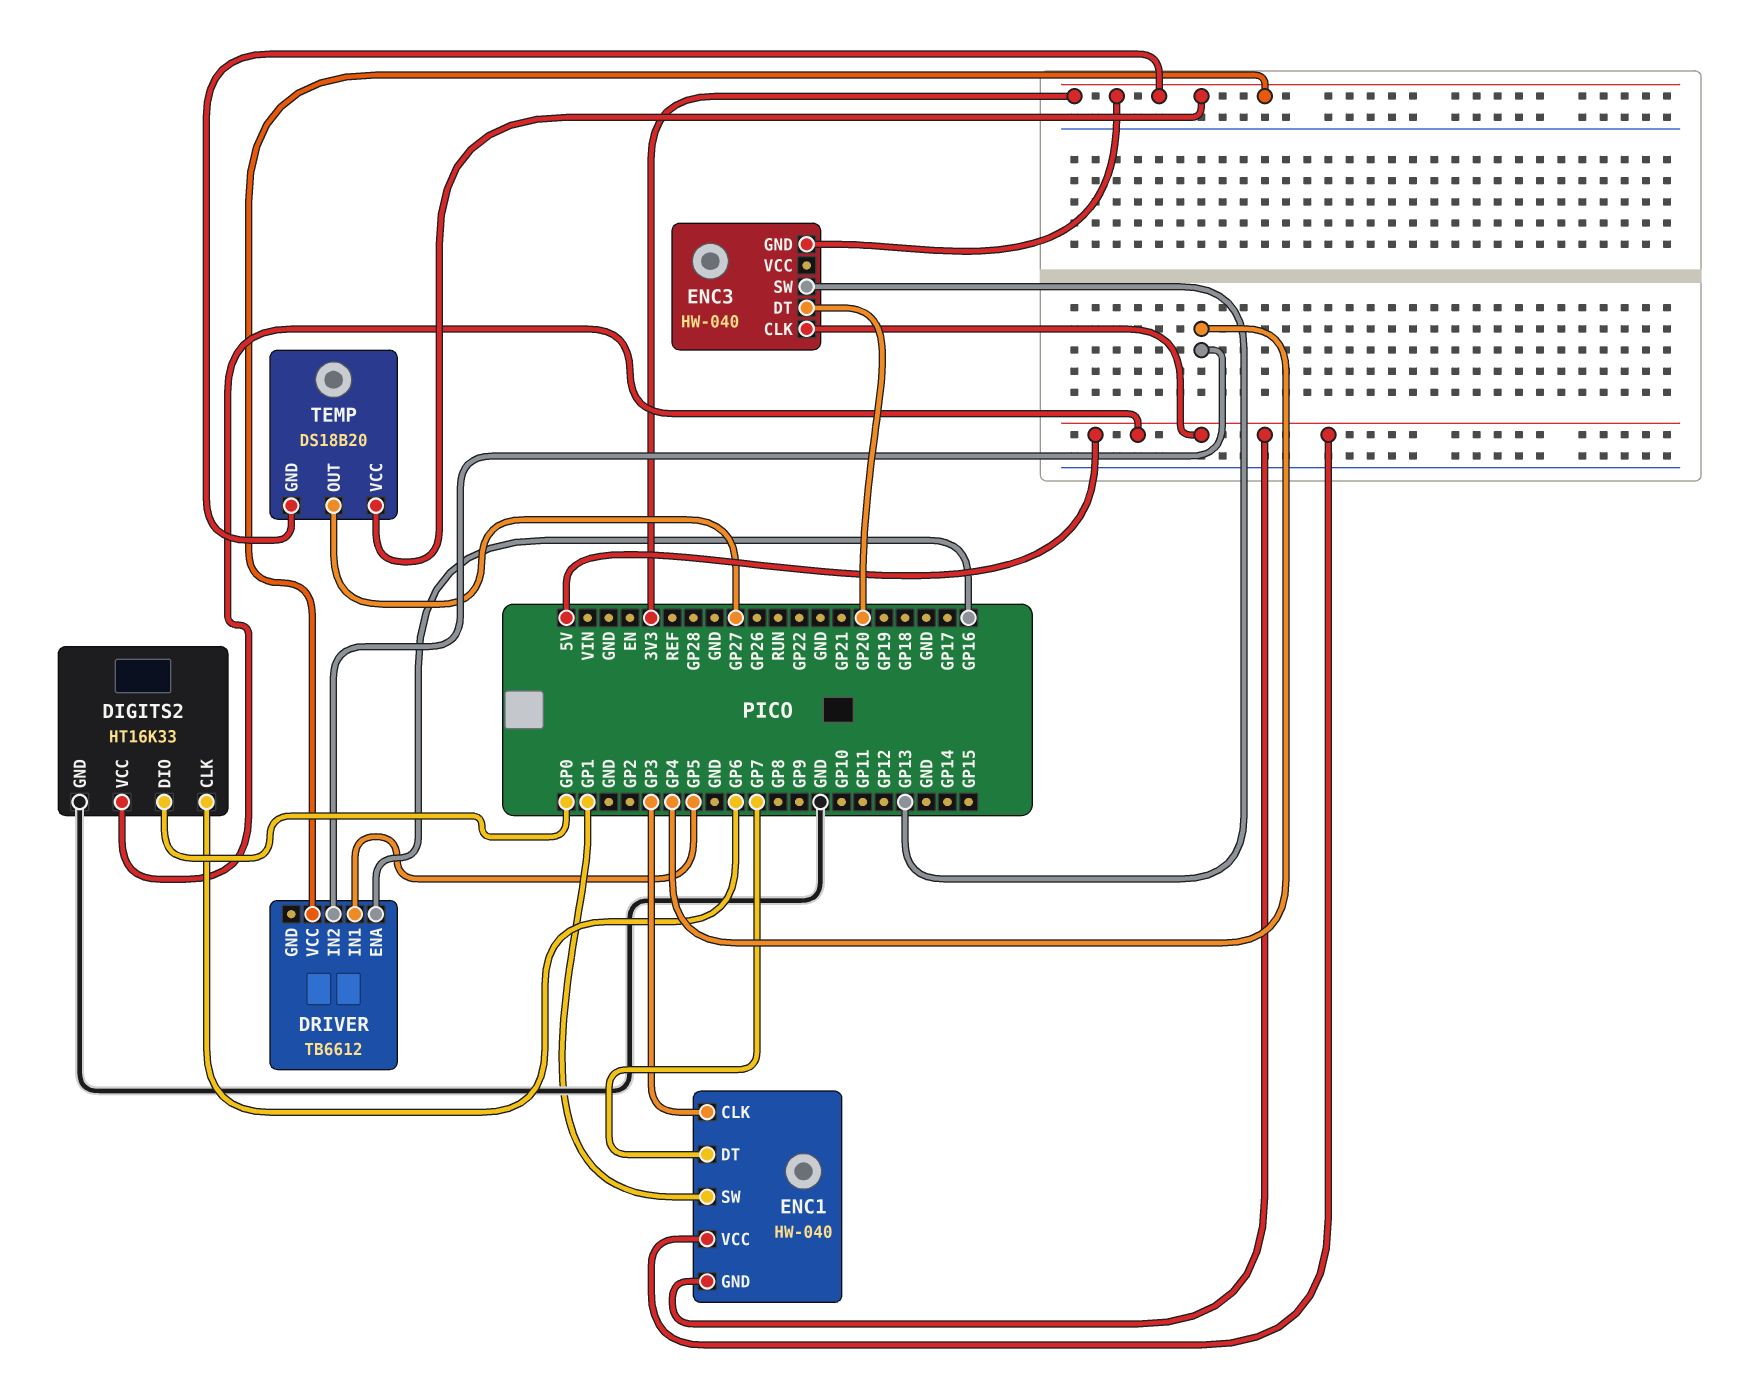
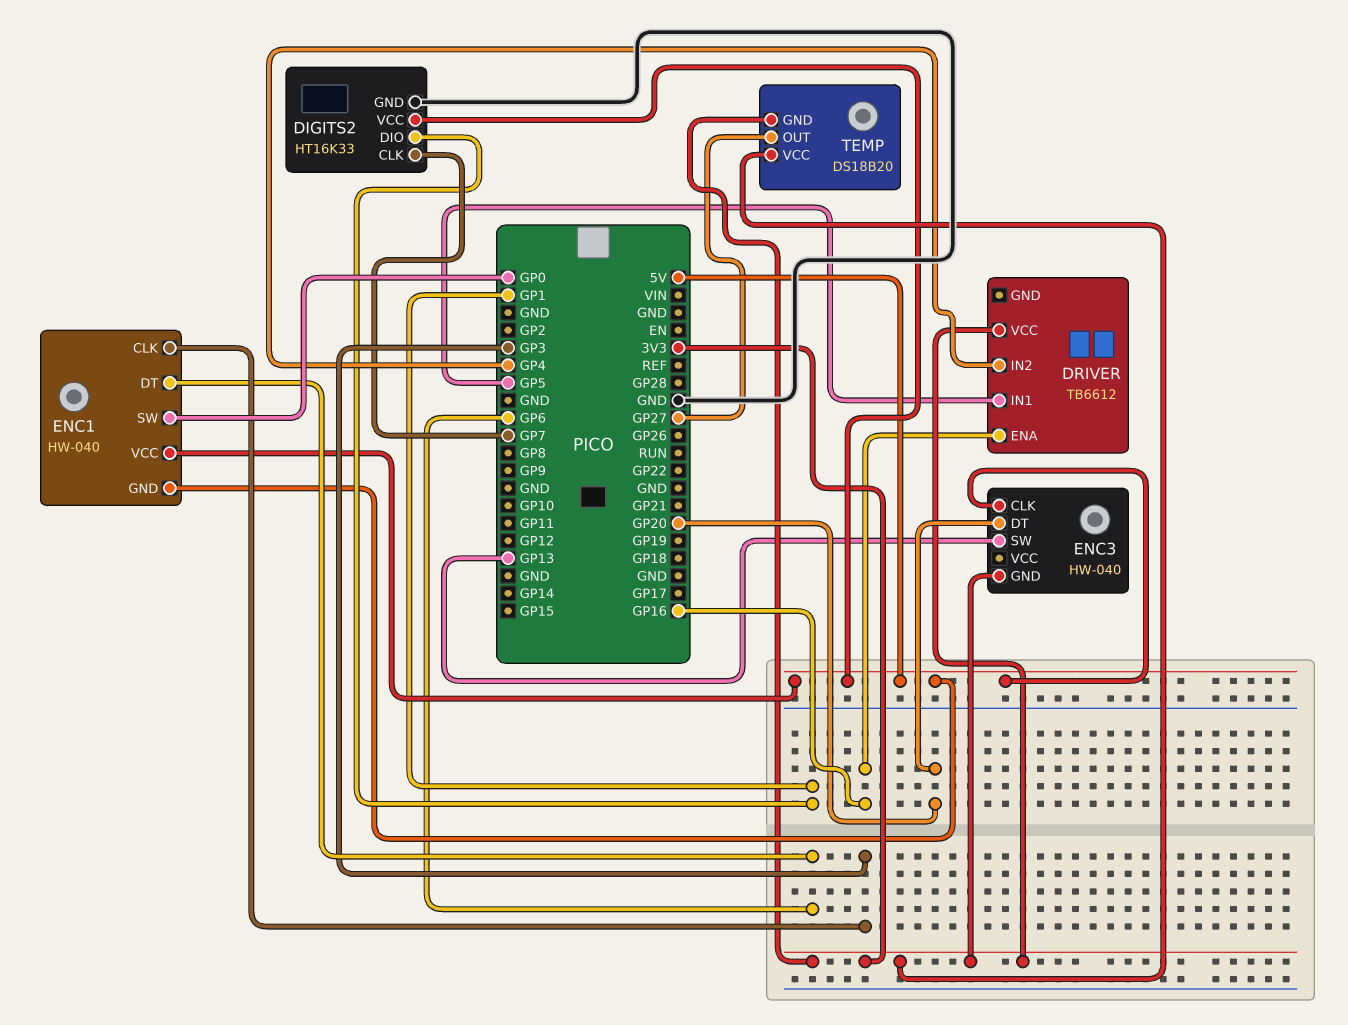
DIGITS2 pin CLK: GP6 -> GP7
DIGITS2 pin DIO: GP0 -> GP1
ENC1 pin DT: GP7 -> GP6
ENC1 pin SW: GP1 -> GP0

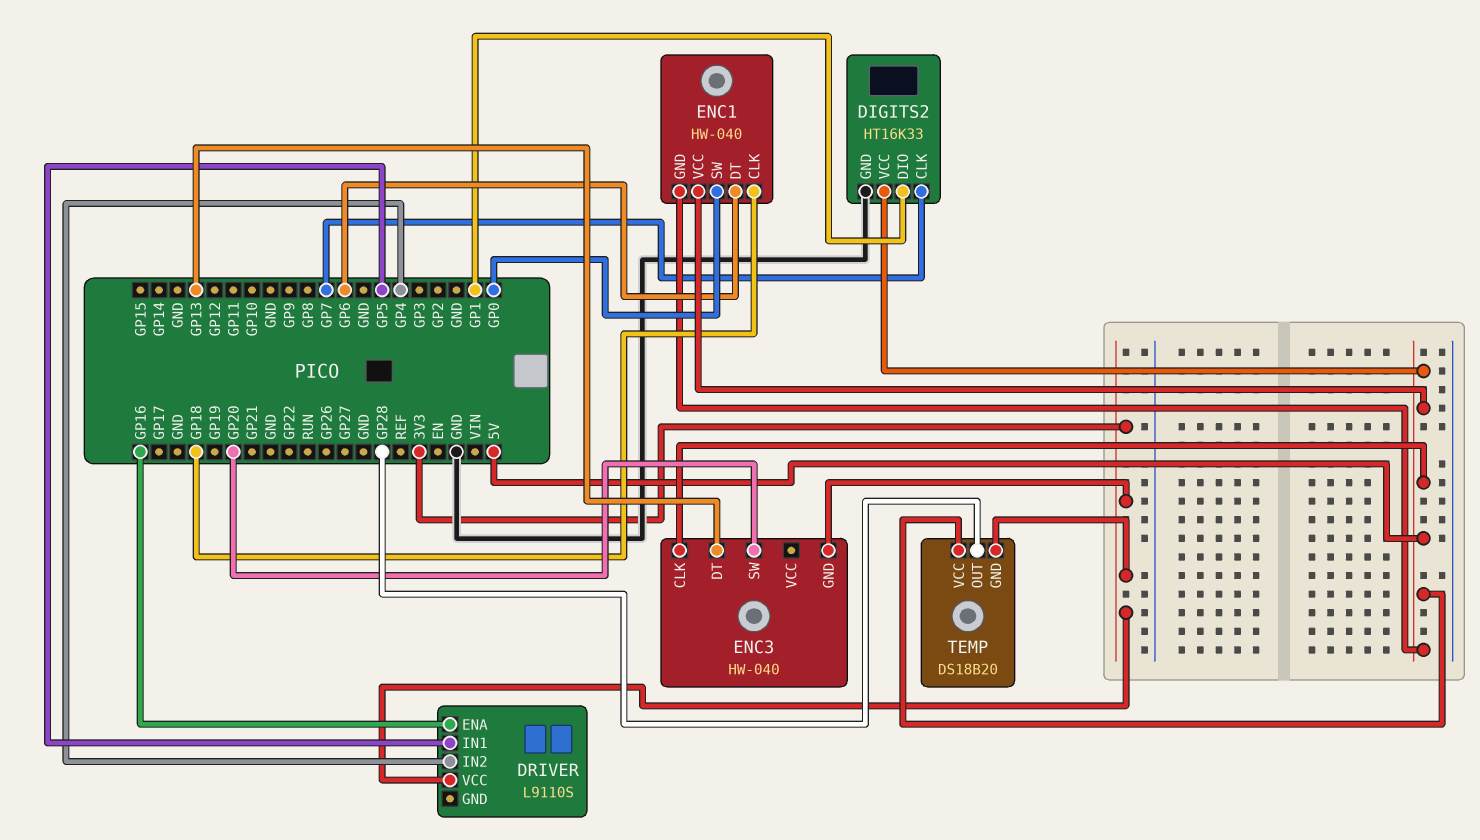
DRIVER: TB6612 -> L9110S
ENC1 pin CLK: GP3 -> GP18
ENC3 pin DT: GP20 -> GP13
ENC3 pin SW: GP13 -> GP20
TEMP pin OUT: GP27 -> GP28
TEMP pin VCC: 3V3 -> 5V

